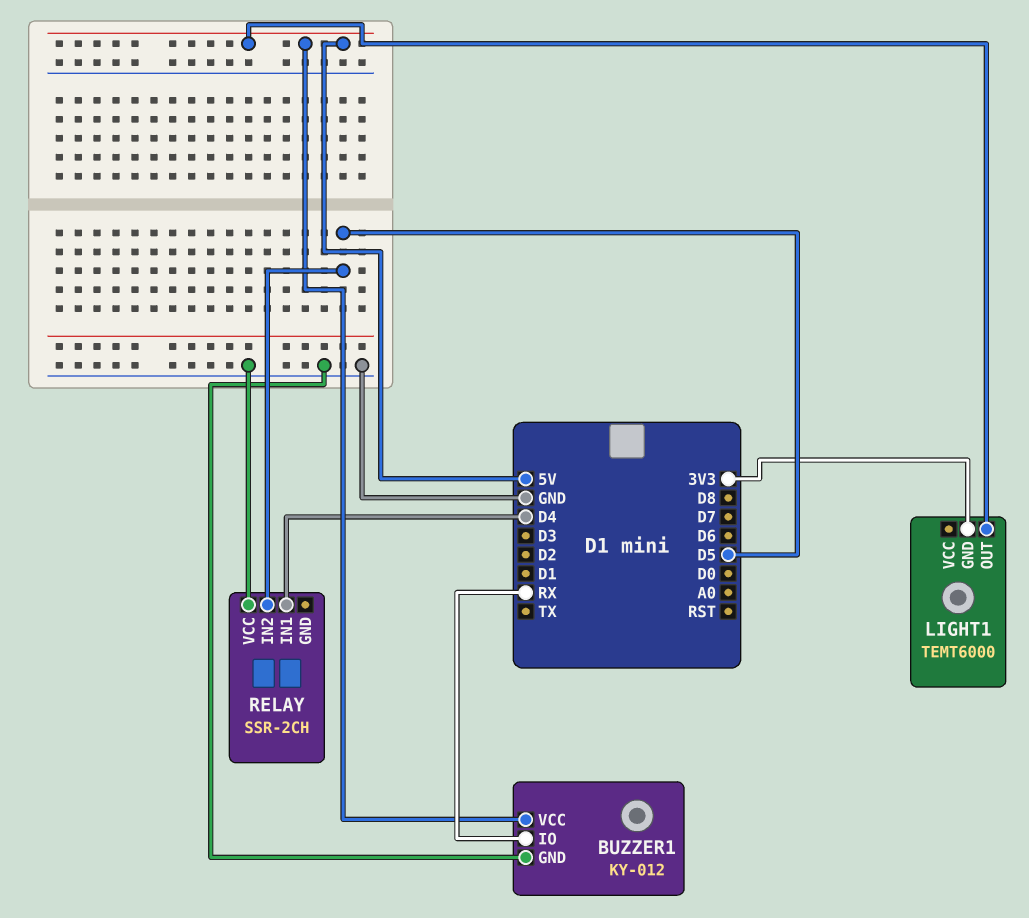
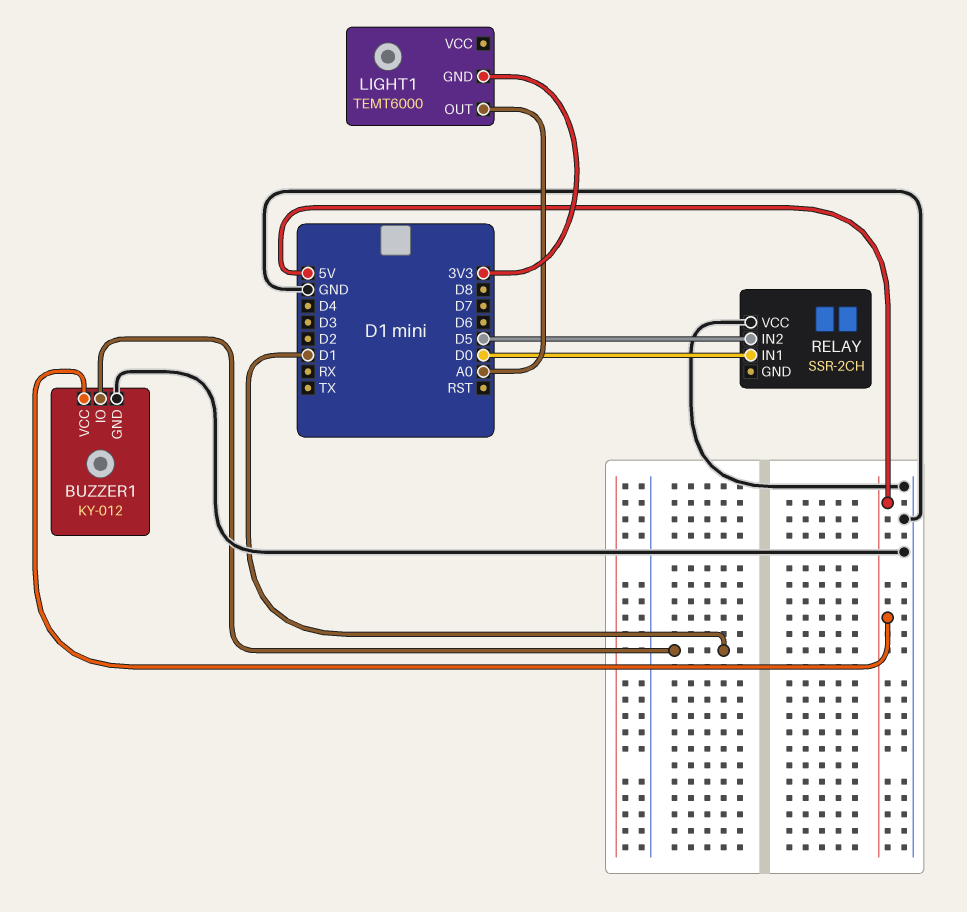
BUZZER1 pin IO: RX -> D1
LIGHT1 pin OUT: 5V -> A0
RELAY pin IN1: D4 -> D0

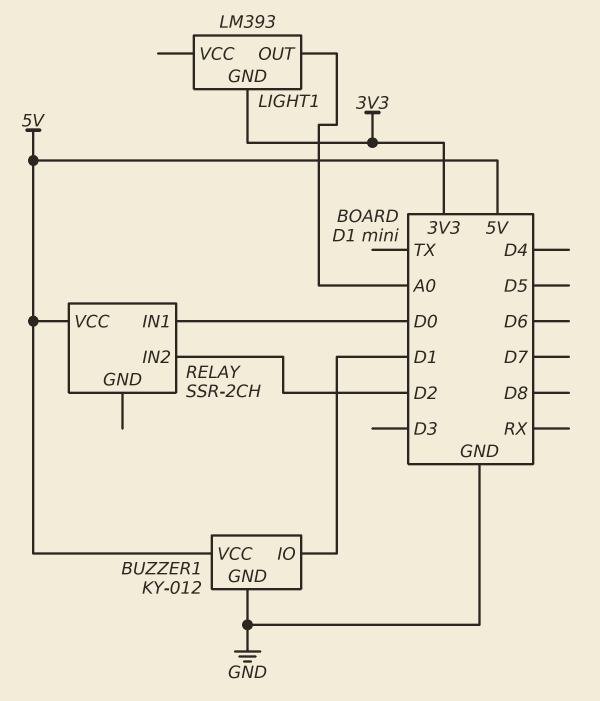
LIGHT1: TEMT6000 -> LM393
RELAY pin IN2: D5 -> D2
RELAY pin VCC: GND -> 5V

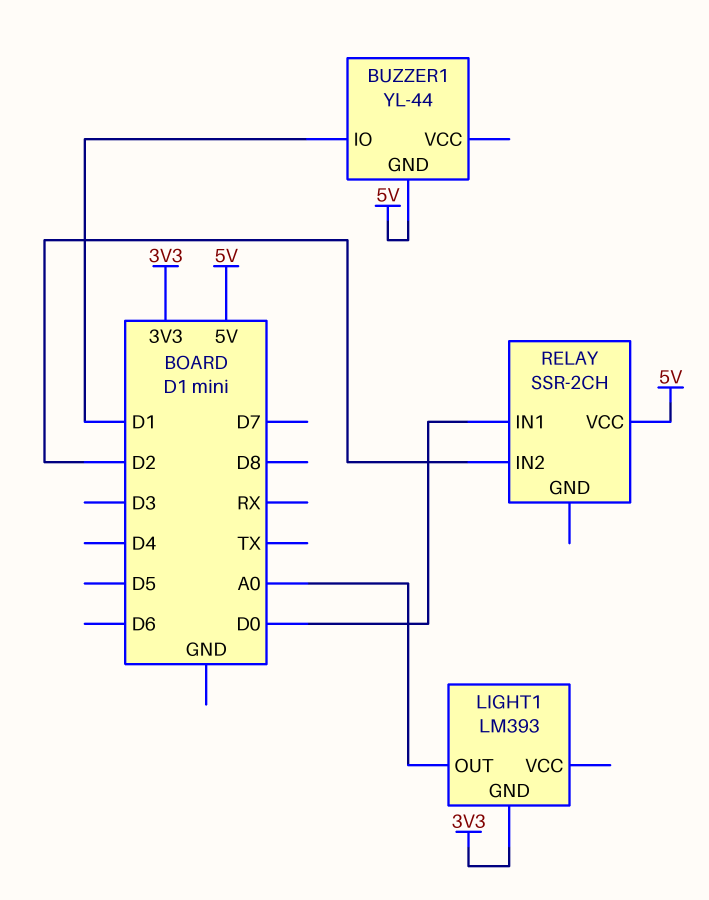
BUZZER1: KY-012 -> YL-44
BUZZER1 pin GND: GND -> 5V
BUZZER1 pin VCC: 5V -> none

